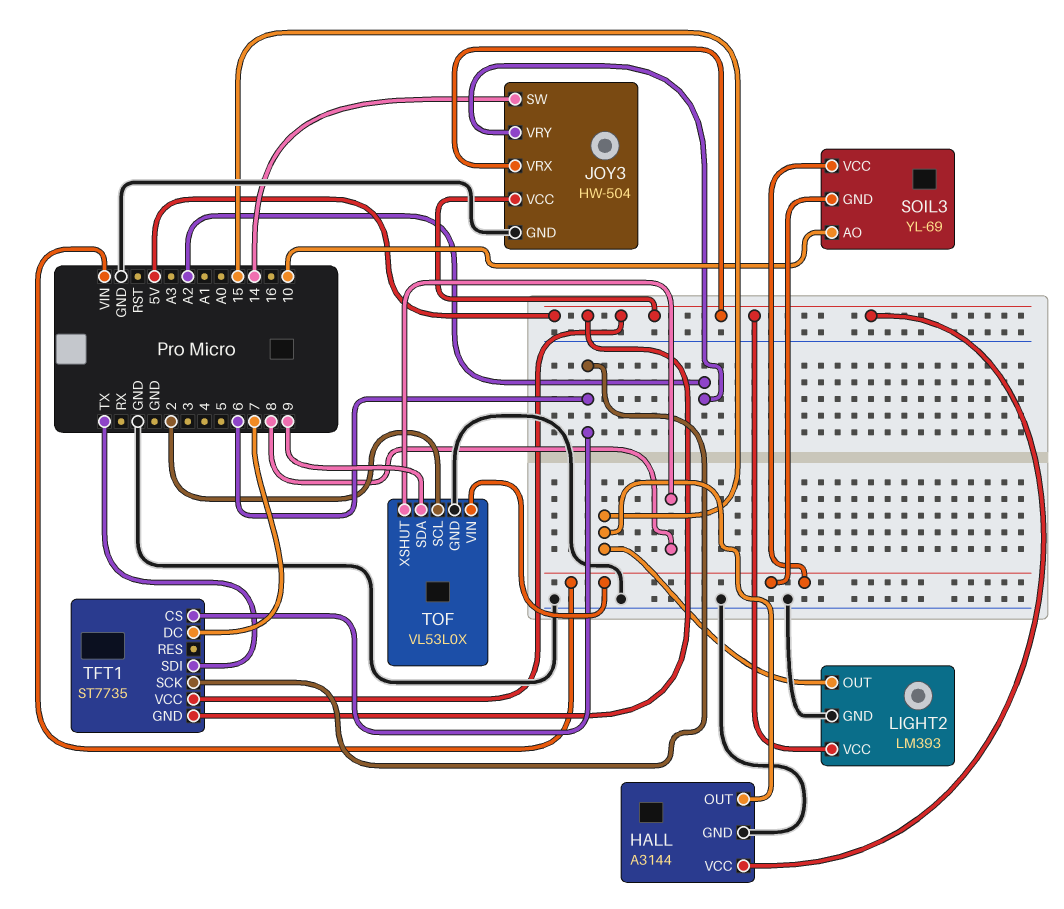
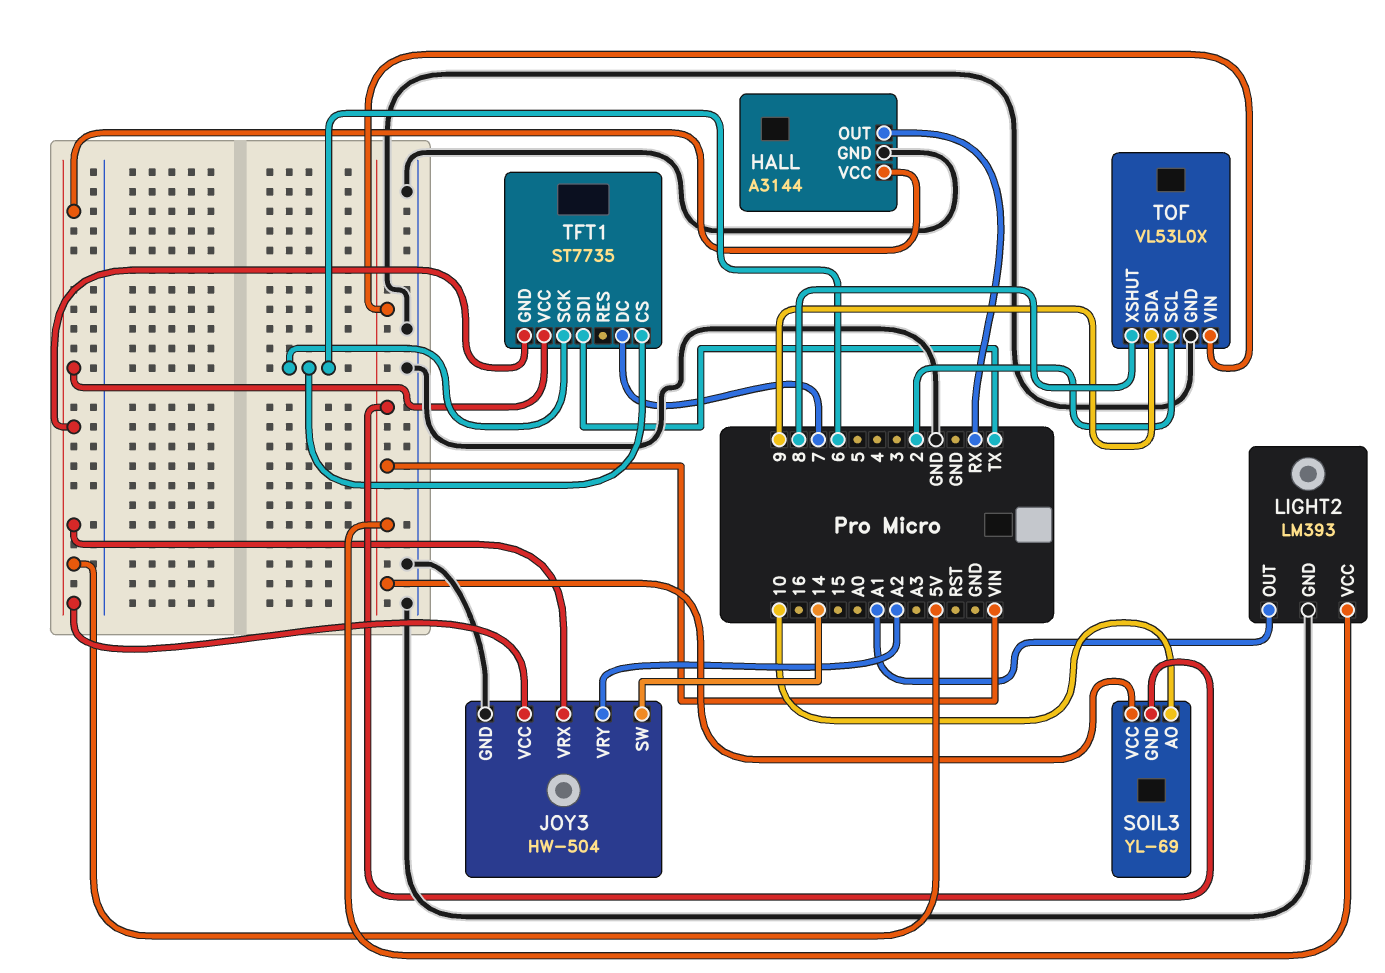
HALL pin OUT: 15 -> RX
LIGHT2 pin OUT: 15 -> A1
LIGHT2 pin VCC: 5V -> VIN

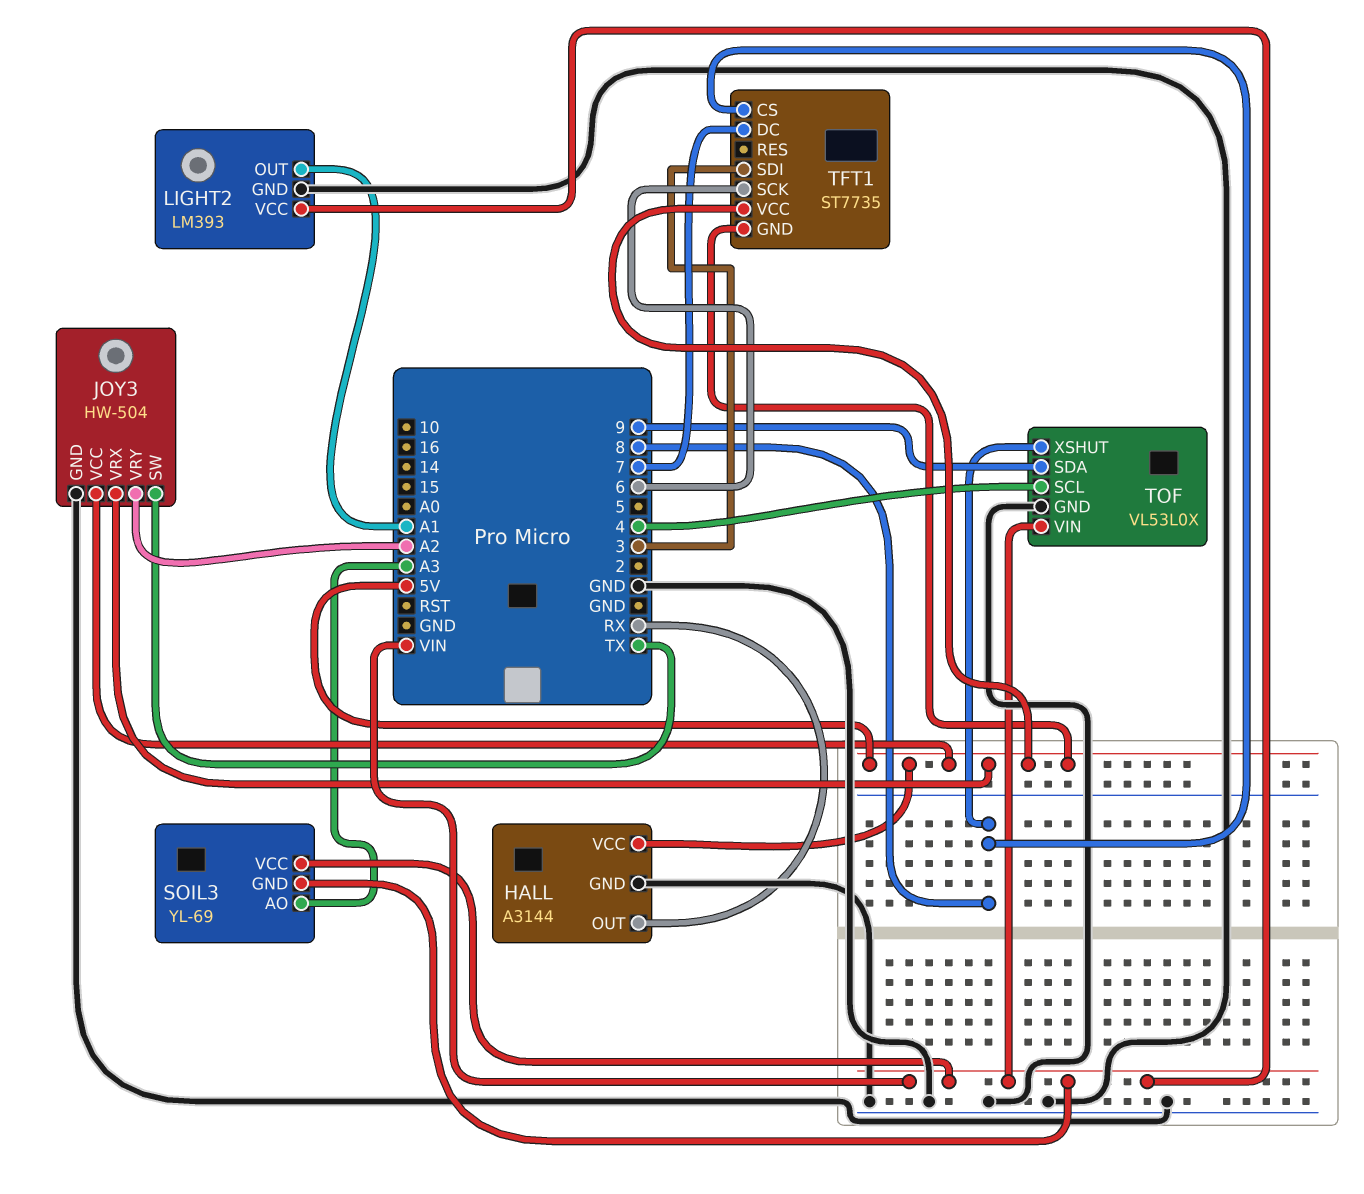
JOY3 pin SW: 14 -> TX
SOIL3 pin AO: 10 -> A3
TFT1 pin CS: 6 -> 8
TFT1 pin SDI: TX -> 3
TOF pin SCL: 2 -> 4

